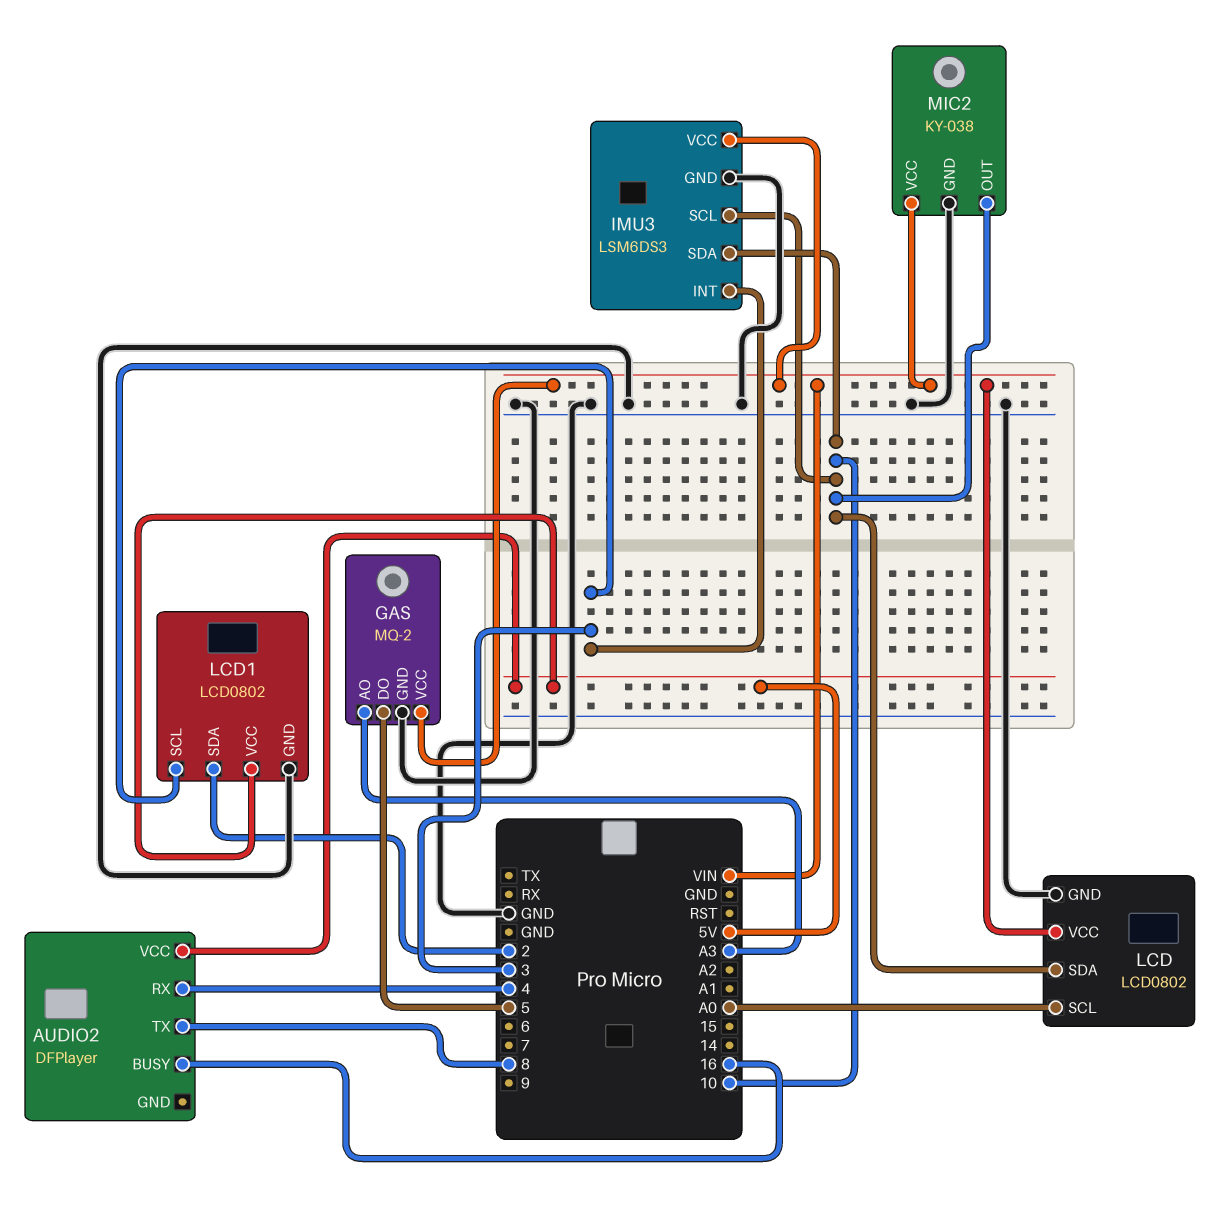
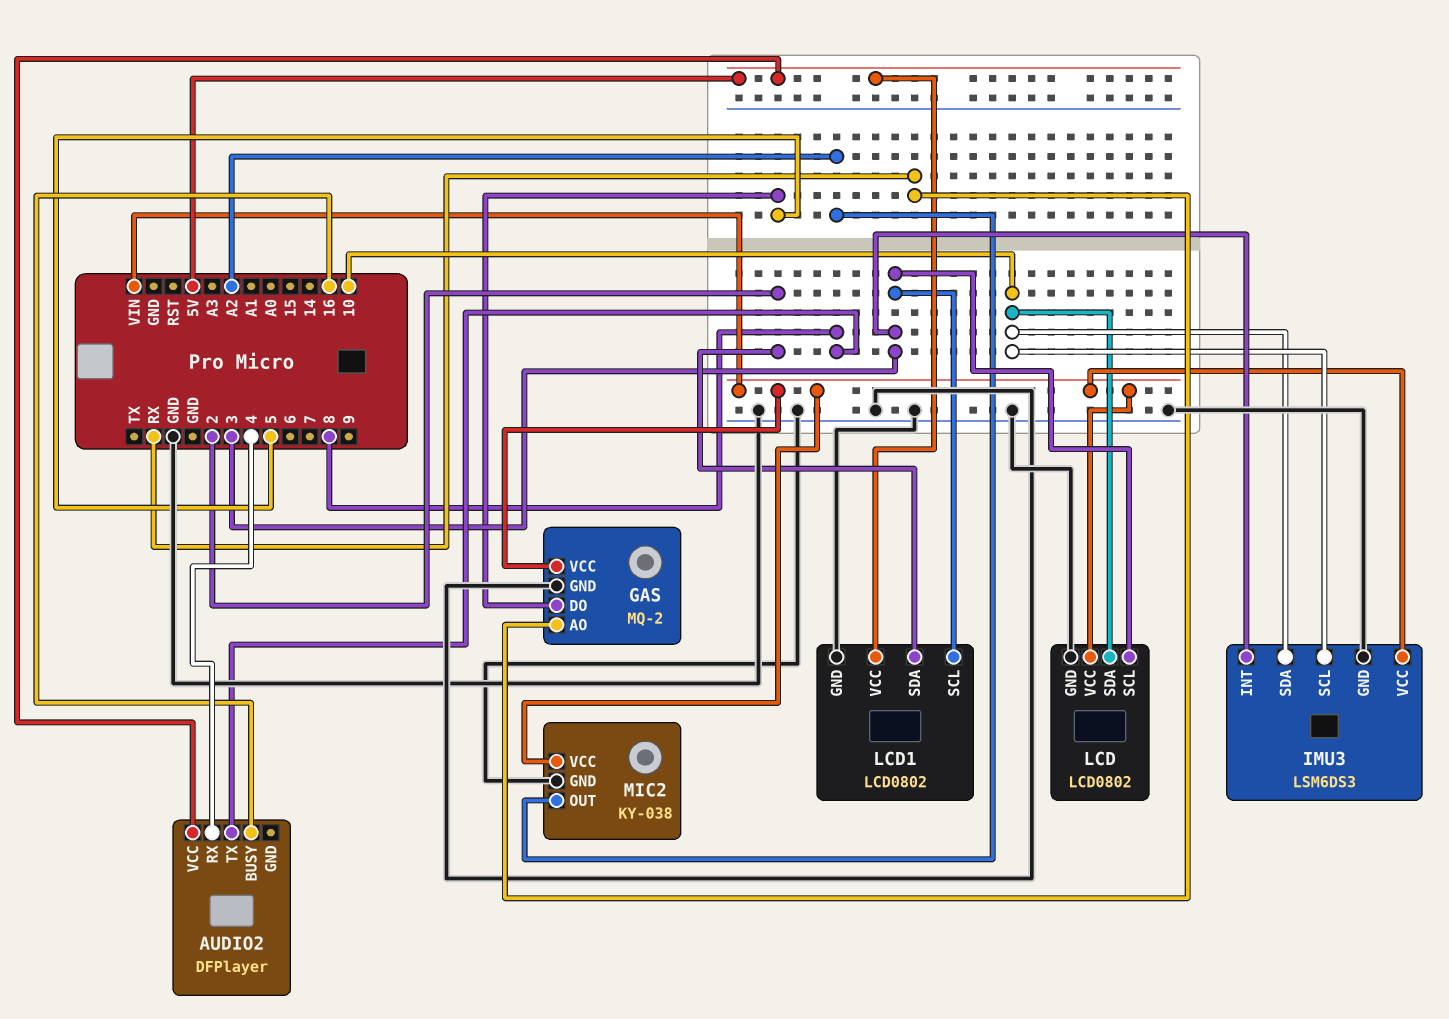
GAS pin AO: A3 -> RX
LCD pin SCL: A0 -> 3
MIC2 pin OUT: 10 -> A2

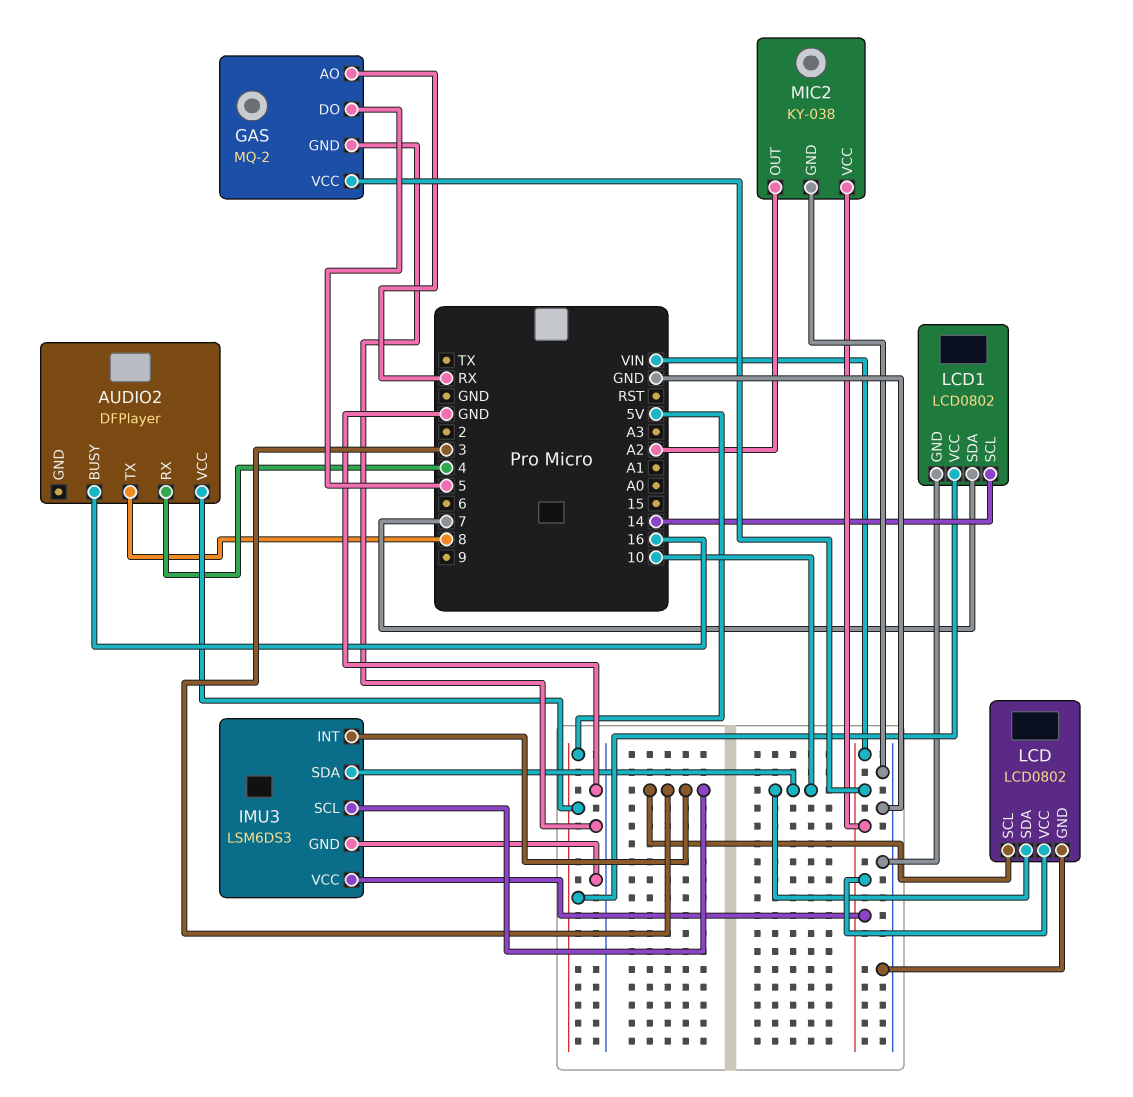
IMU3 pin SCL: 10 -> 3
LCD1 pin SCL: 3 -> 14
LCD1 pin SDA: 2 -> 7

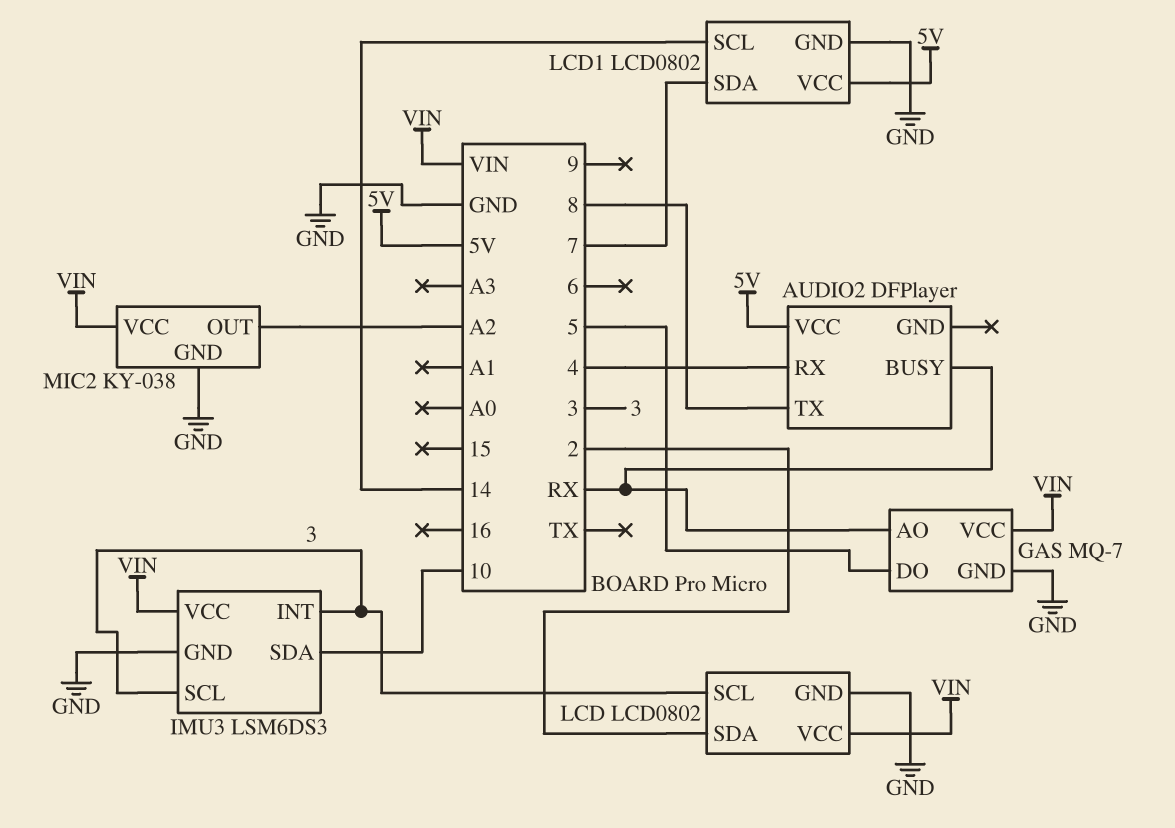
AUDIO2 pin BUSY: 16 -> RX
GAS: MQ-2 -> MQ-7
LCD pin SDA: 10 -> 2

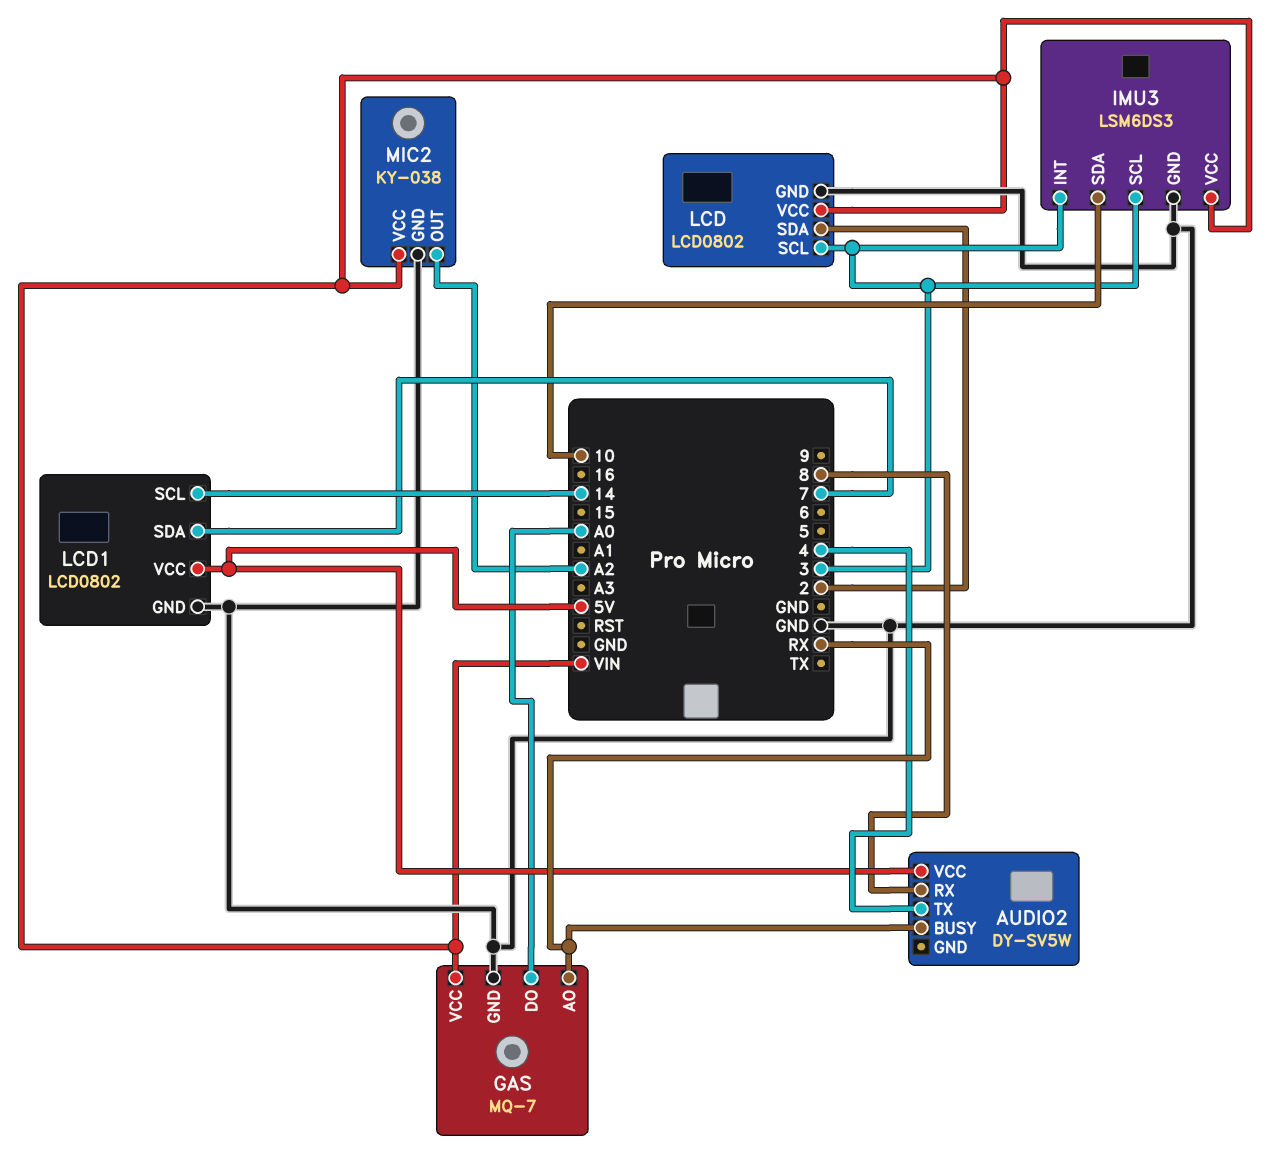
AUDIO2: DFPlayer -> DY-SV5W
AUDIO2 pin RX: 4 -> 8
AUDIO2 pin TX: 8 -> 4
GAS pin DO: 5 -> A0

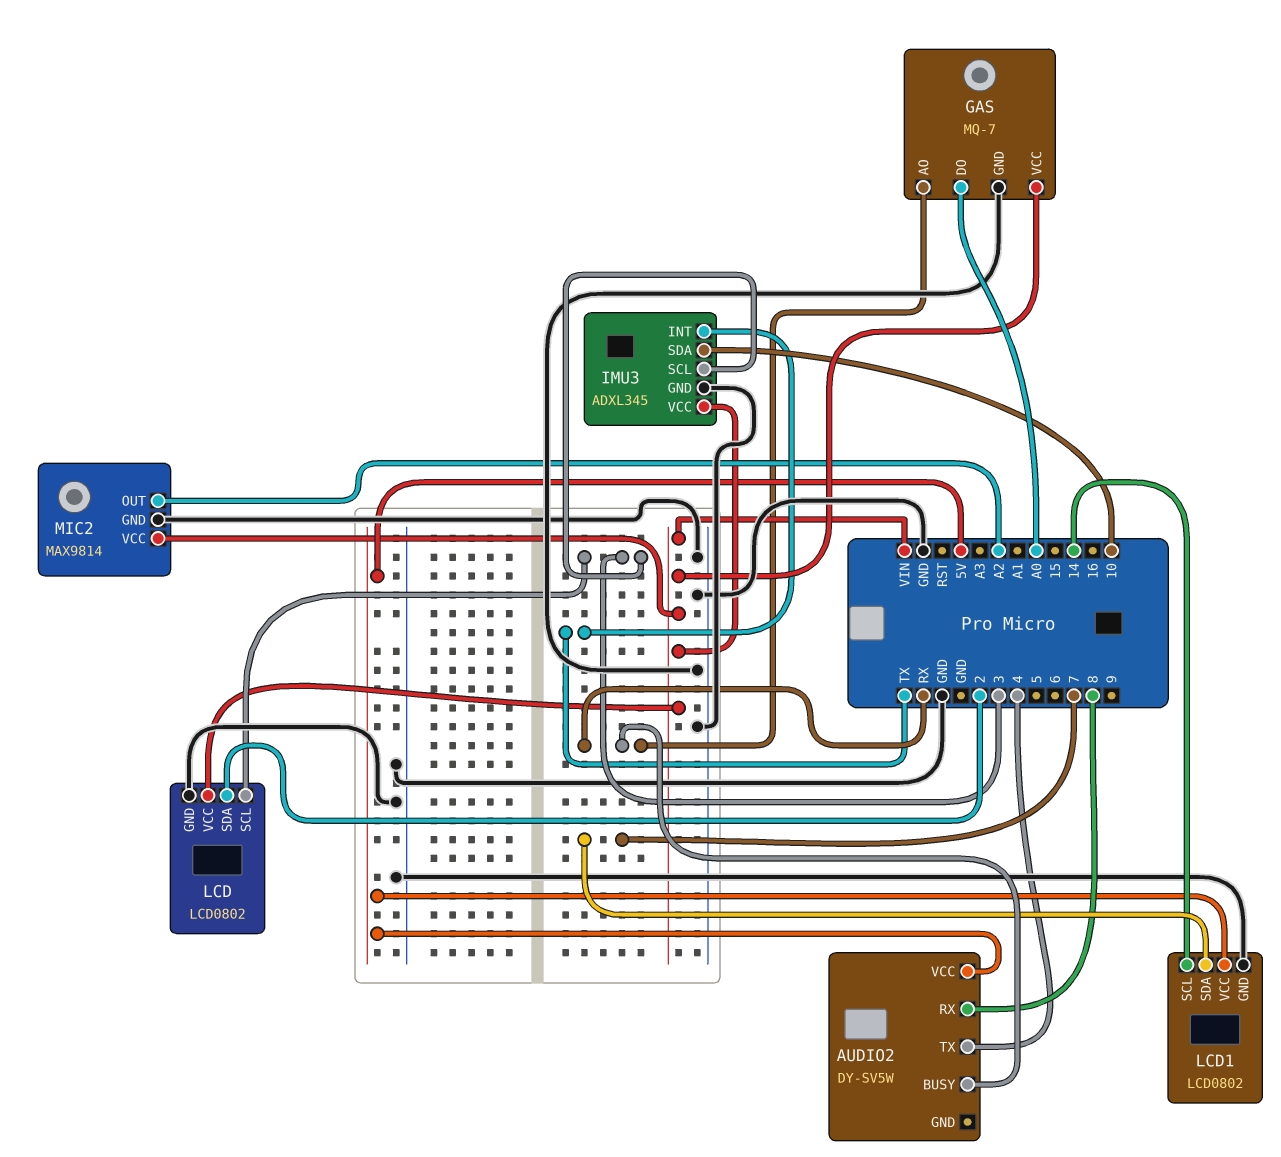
IMU3: LSM6DS3 -> ADXL345
IMU3 pin INT: 3 -> TX
MIC2: KY-038 -> MAX9814

